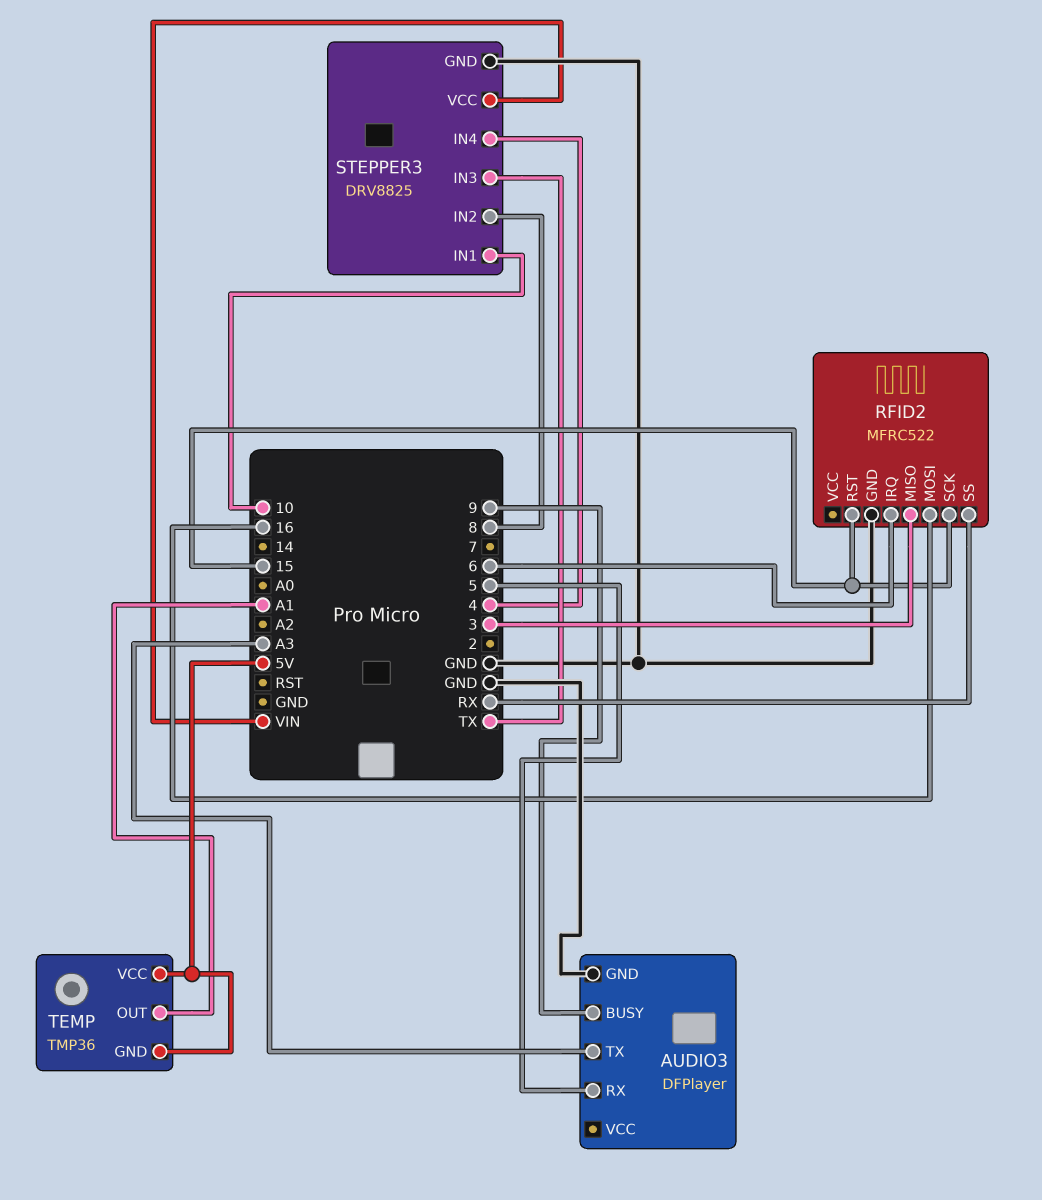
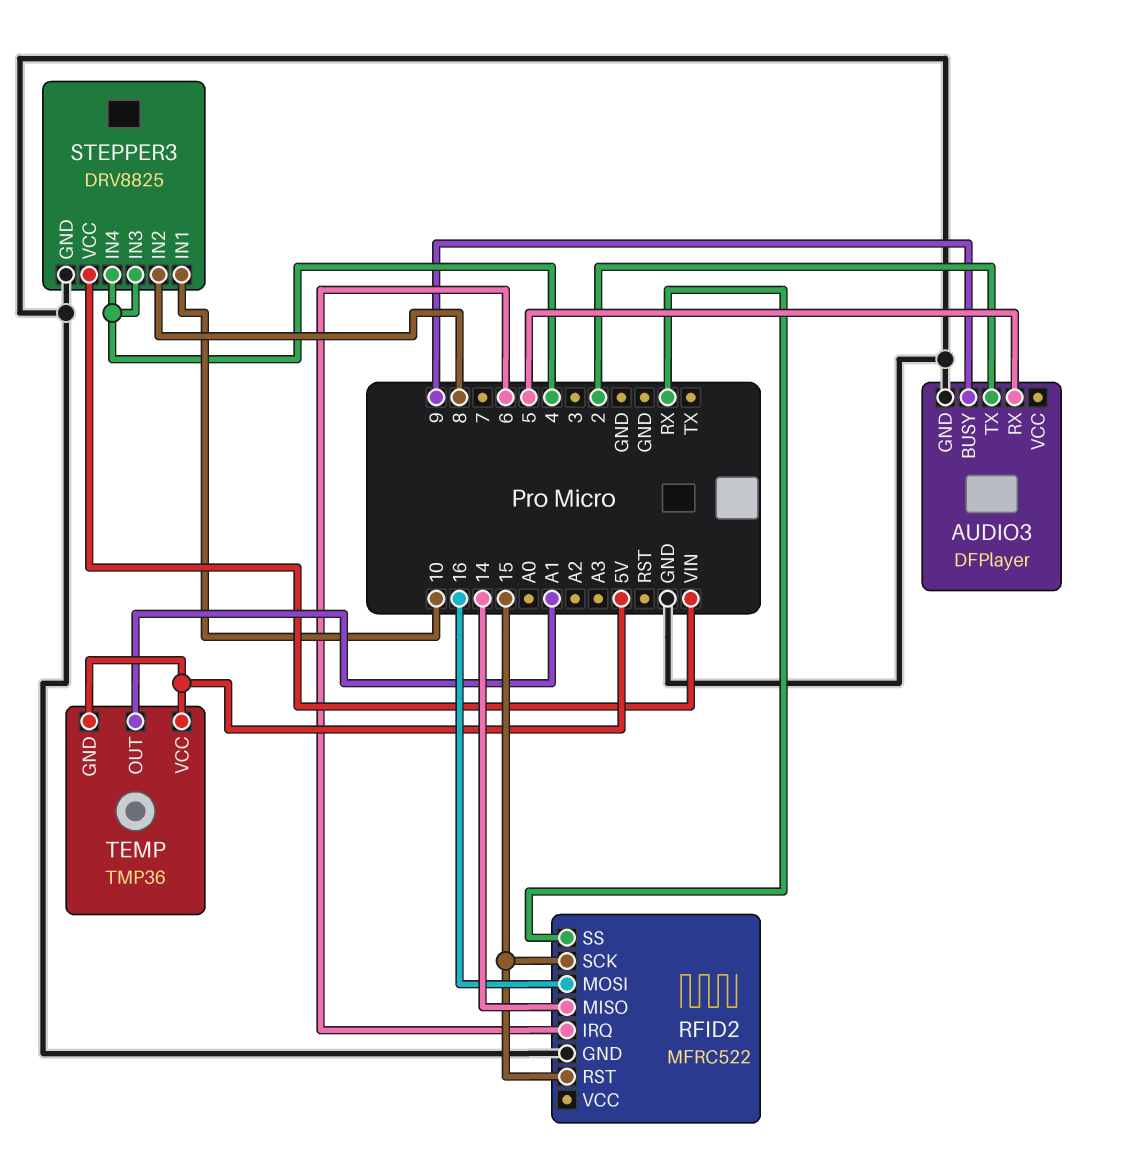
AUDIO3 pin TX: A3 -> 2
RFID2 pin MISO: 3 -> 14
STEPPER3 pin IN3: TX -> 4

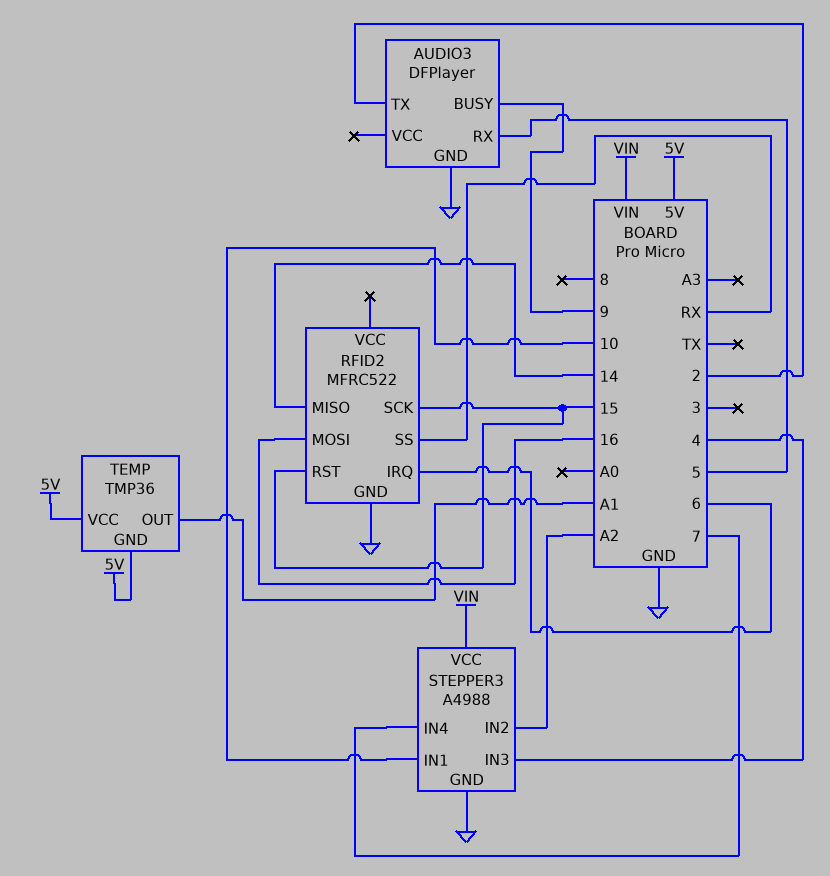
STEPPER3: DRV8825 -> A4988
STEPPER3 pin IN2: 8 -> A2
STEPPER3 pin IN4: 4 -> 7

